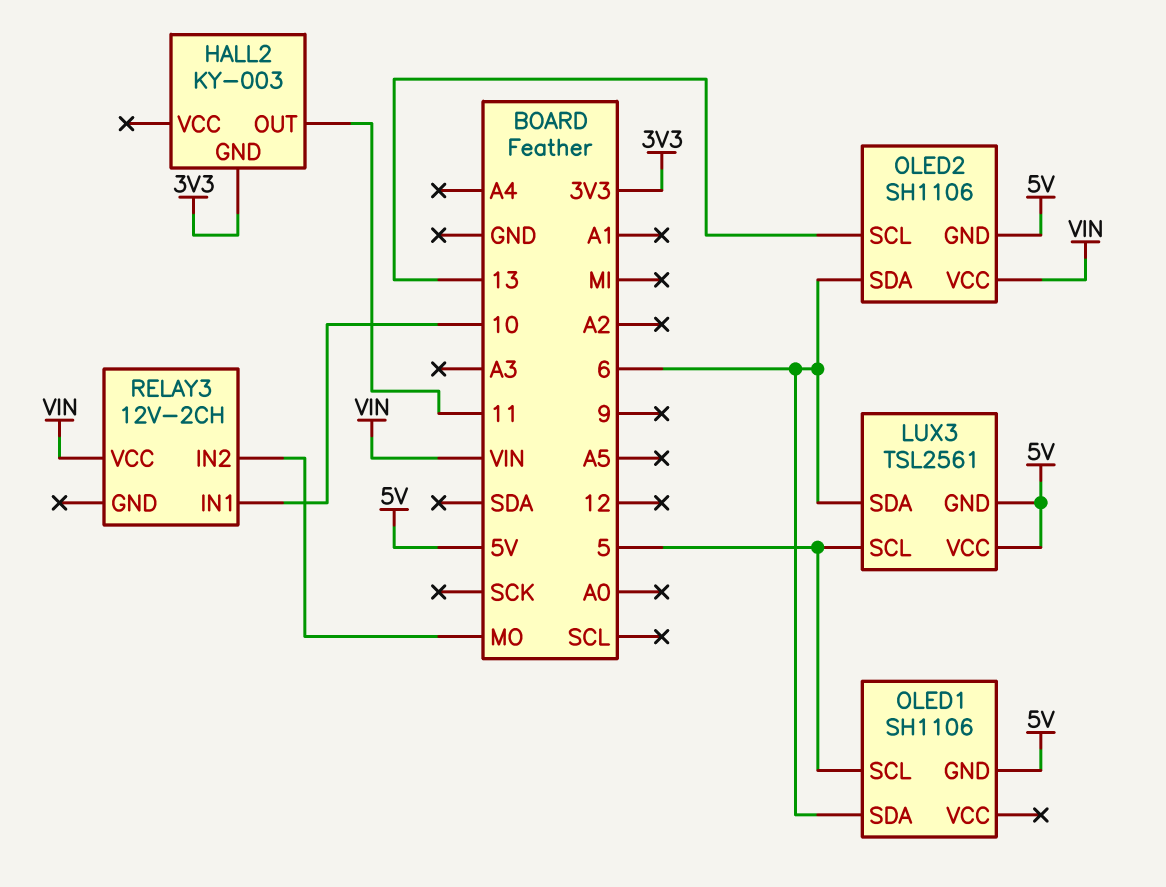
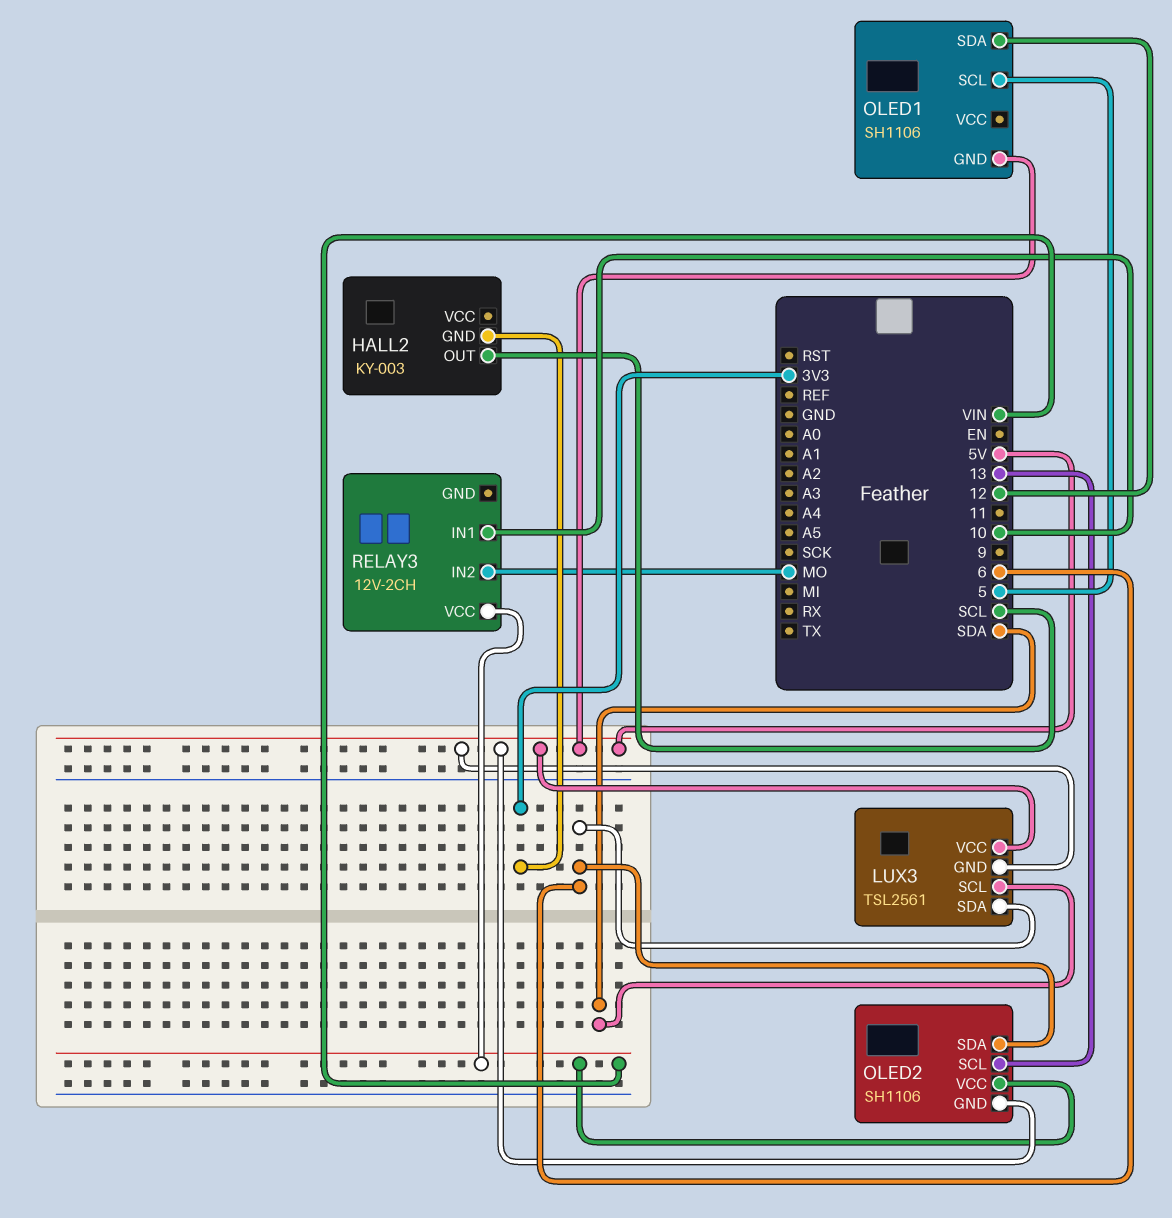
HALL2 pin OUT: 11 -> SCL
LUX3 pin SCL: 5 -> SDA
OLED1 pin SDA: 6 -> 12

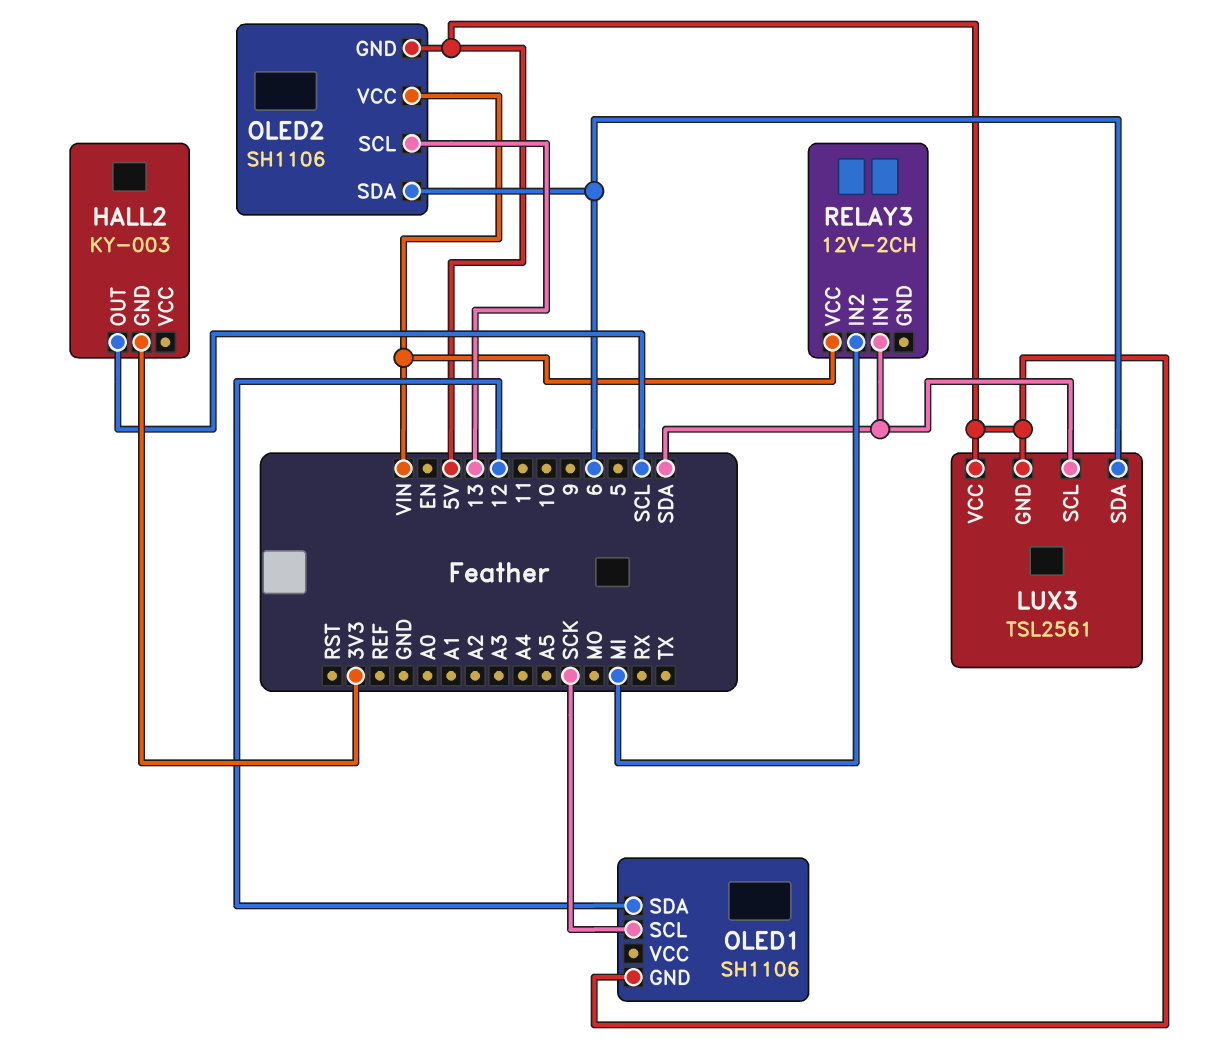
OLED1 pin SCL: 5 -> SCK
RELAY3 pin IN1: 10 -> SDA
RELAY3 pin IN2: MO -> MI

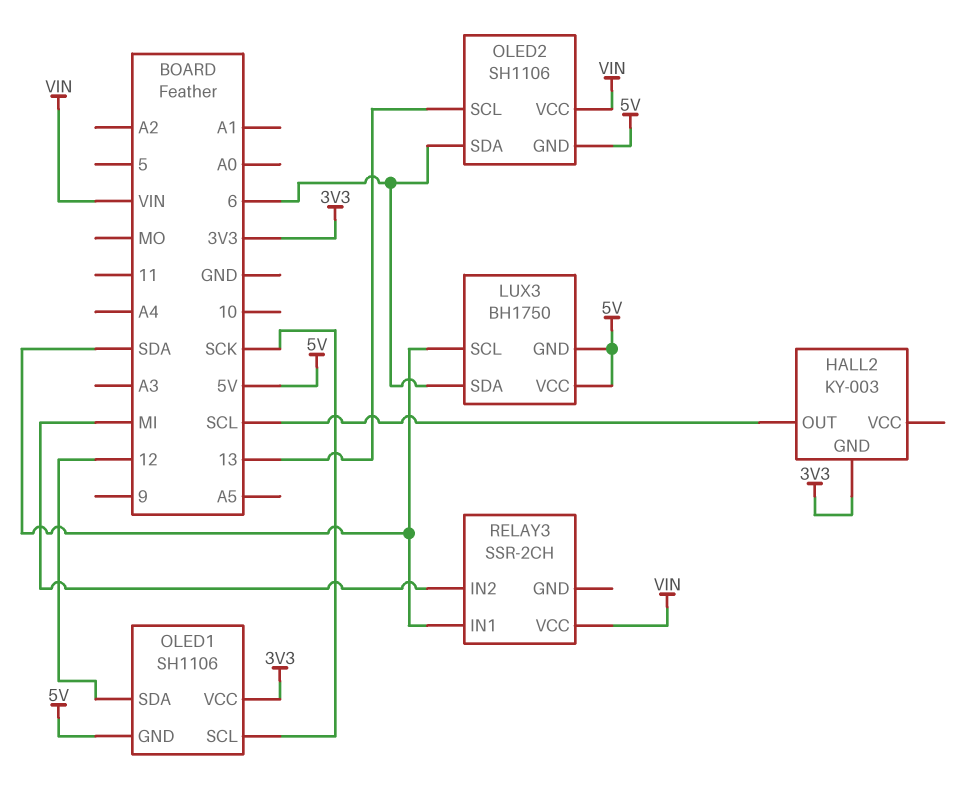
LUX3: TSL2561 -> BH1750
OLED1 pin VCC: none -> 3V3
RELAY3: 12V-2CH -> SSR-2CH

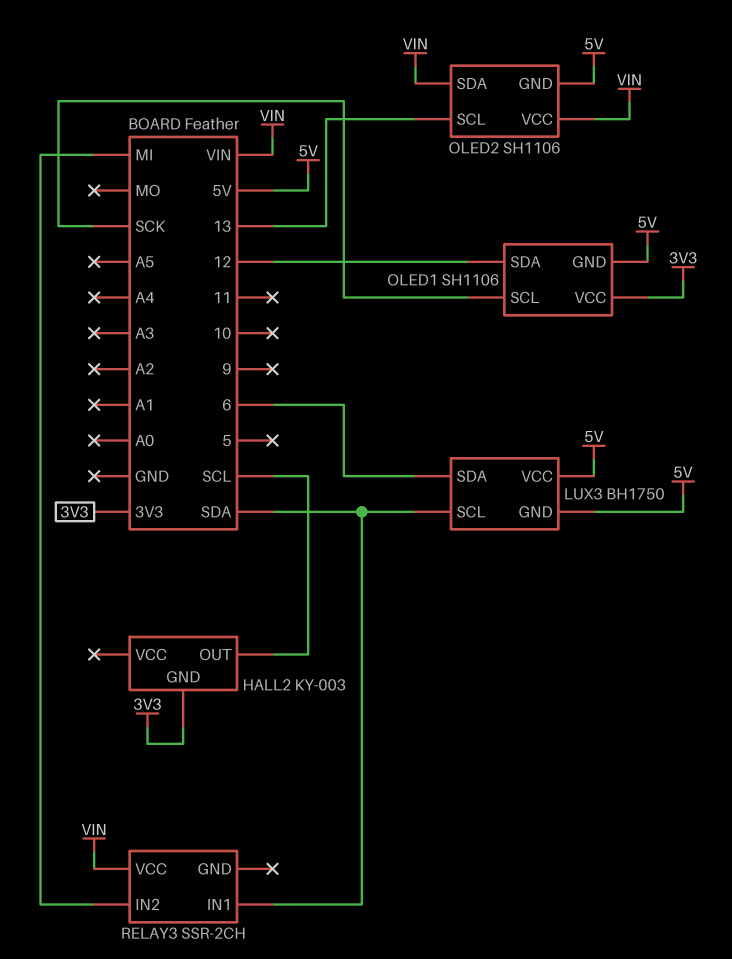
OLED2 pin SDA: 6 -> VIN

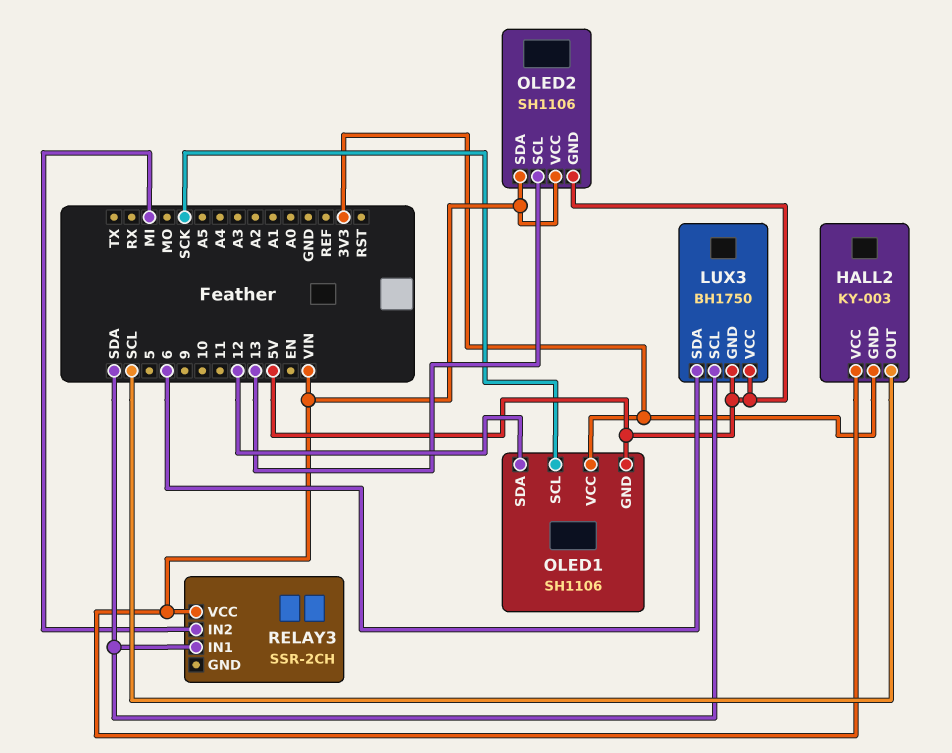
HALL2 pin VCC: none -> VIN

